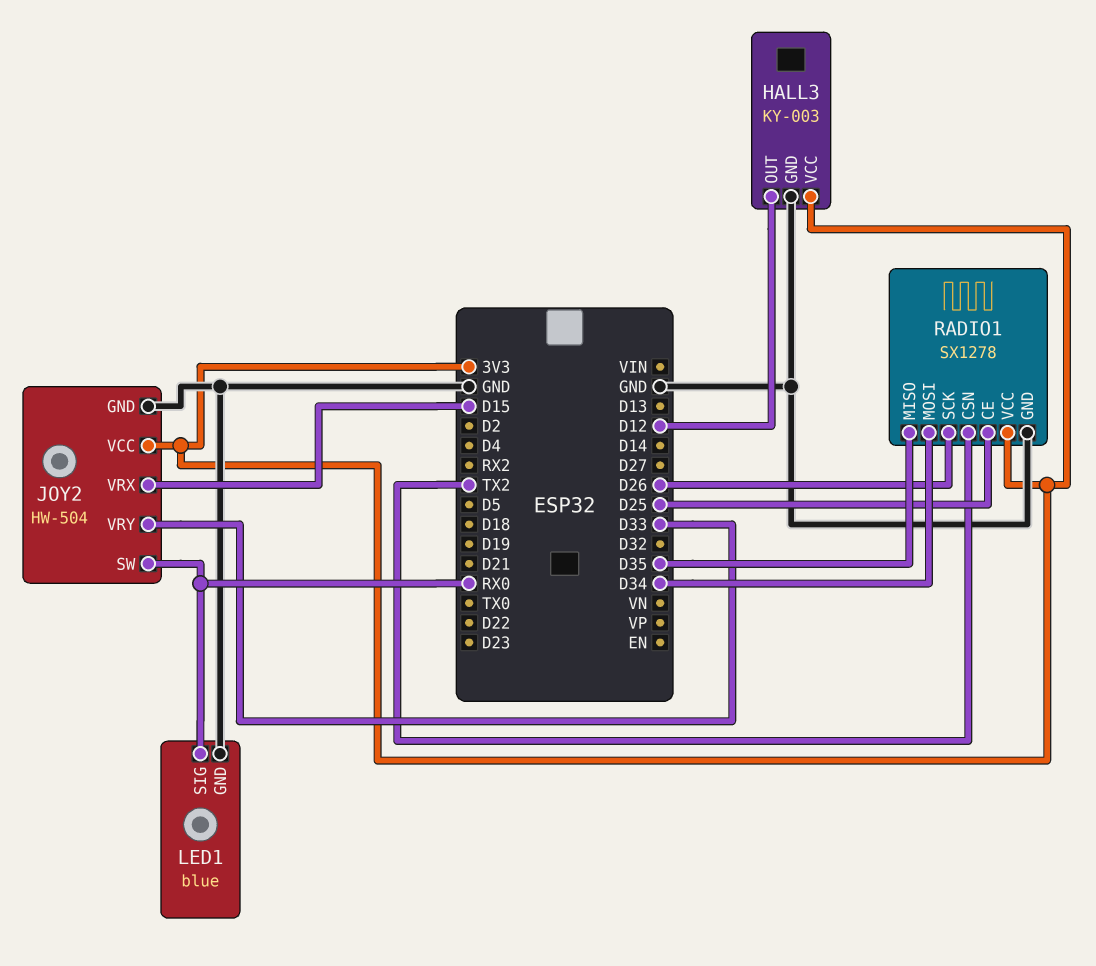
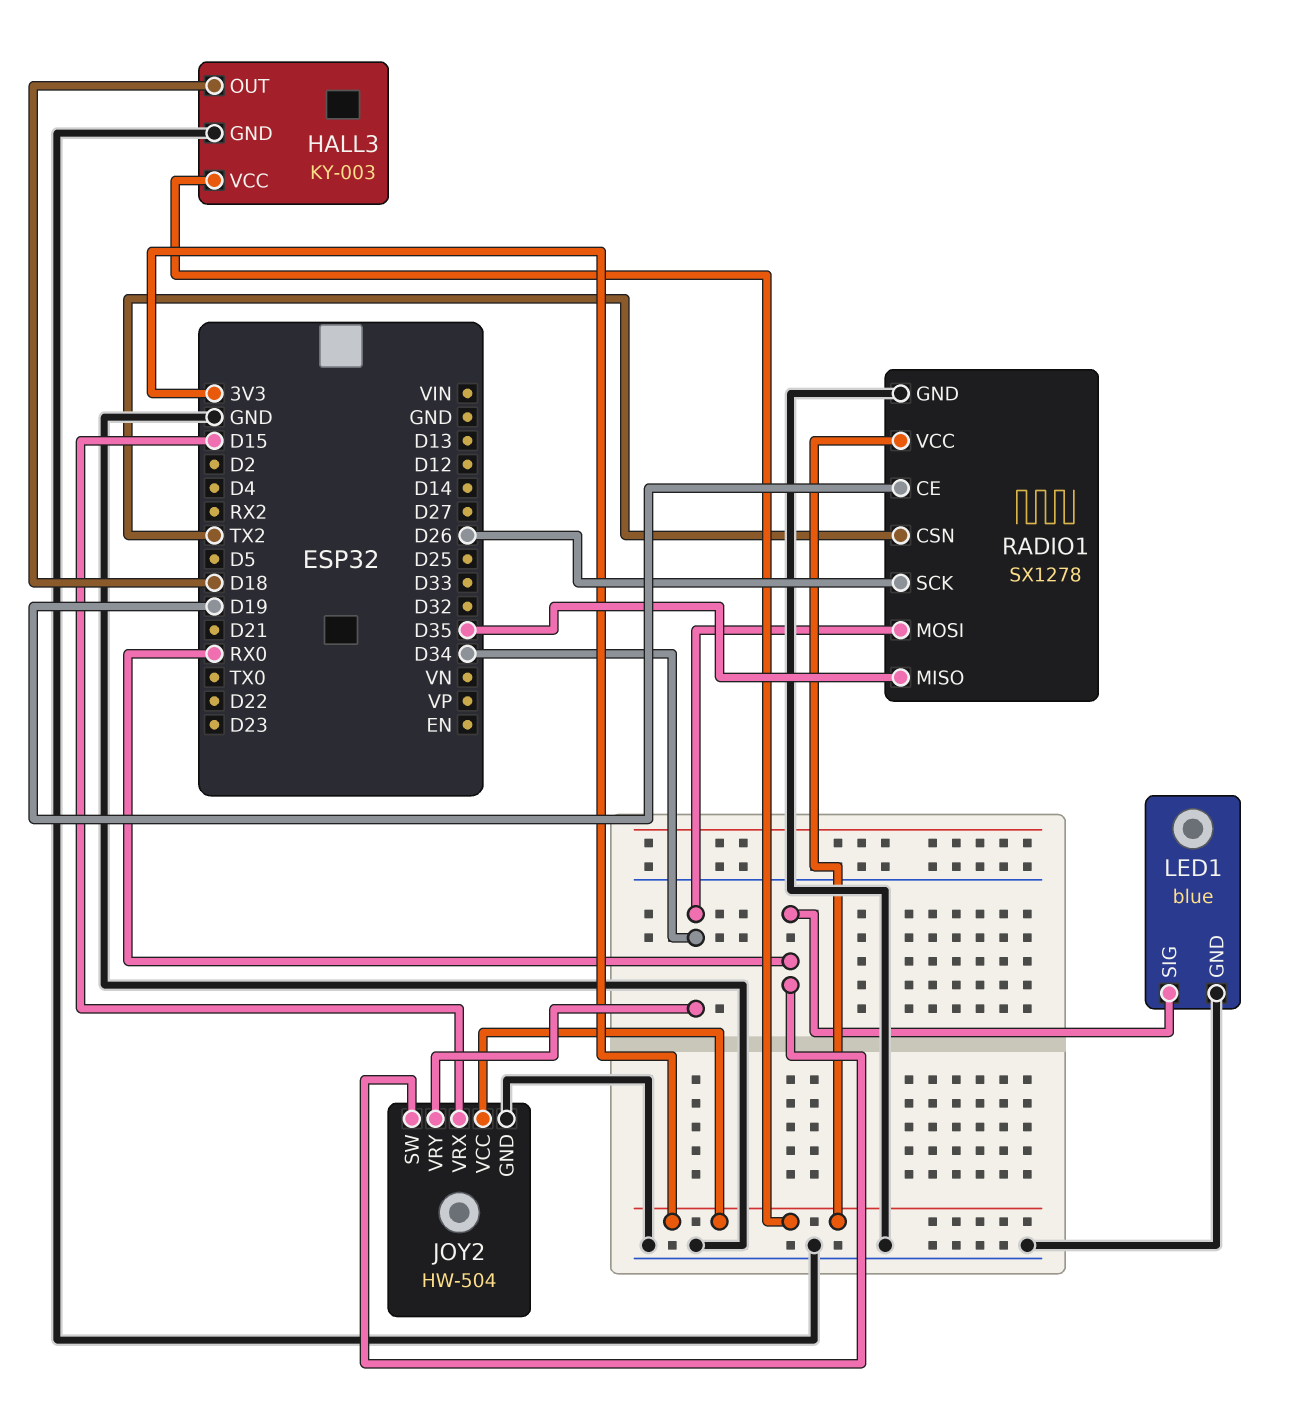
HALL3 pin OUT: D12 -> D18
JOY2 pin VRY: D33 -> D34
RADIO1 pin CE: D25 -> D19

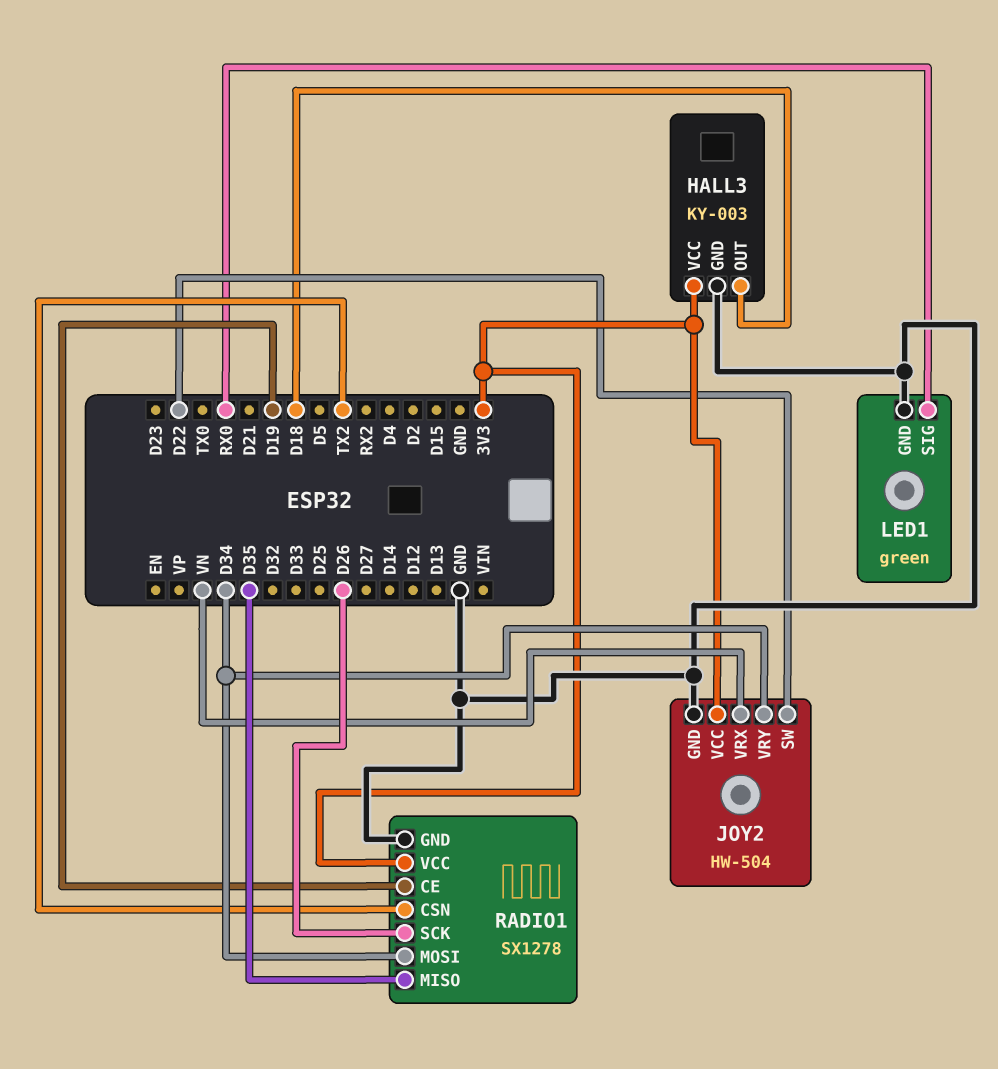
JOY2 pin SW: RX0 -> D22
JOY2 pin VRX: D15 -> VN
LED1: blue -> green

